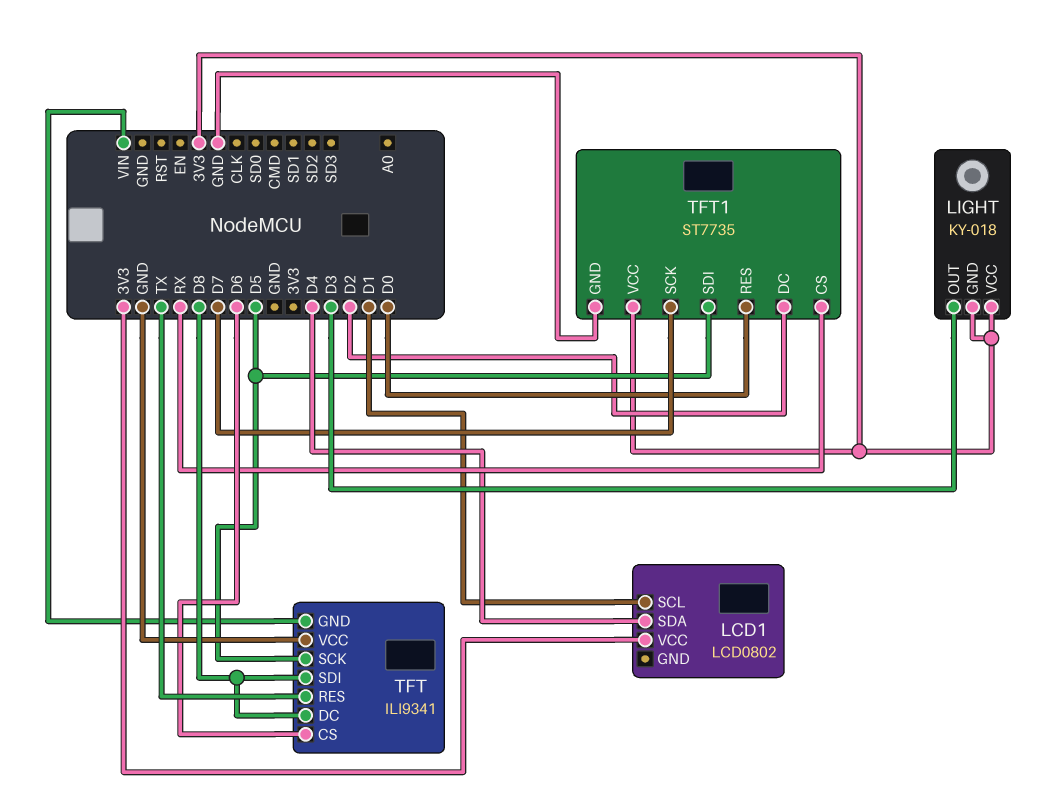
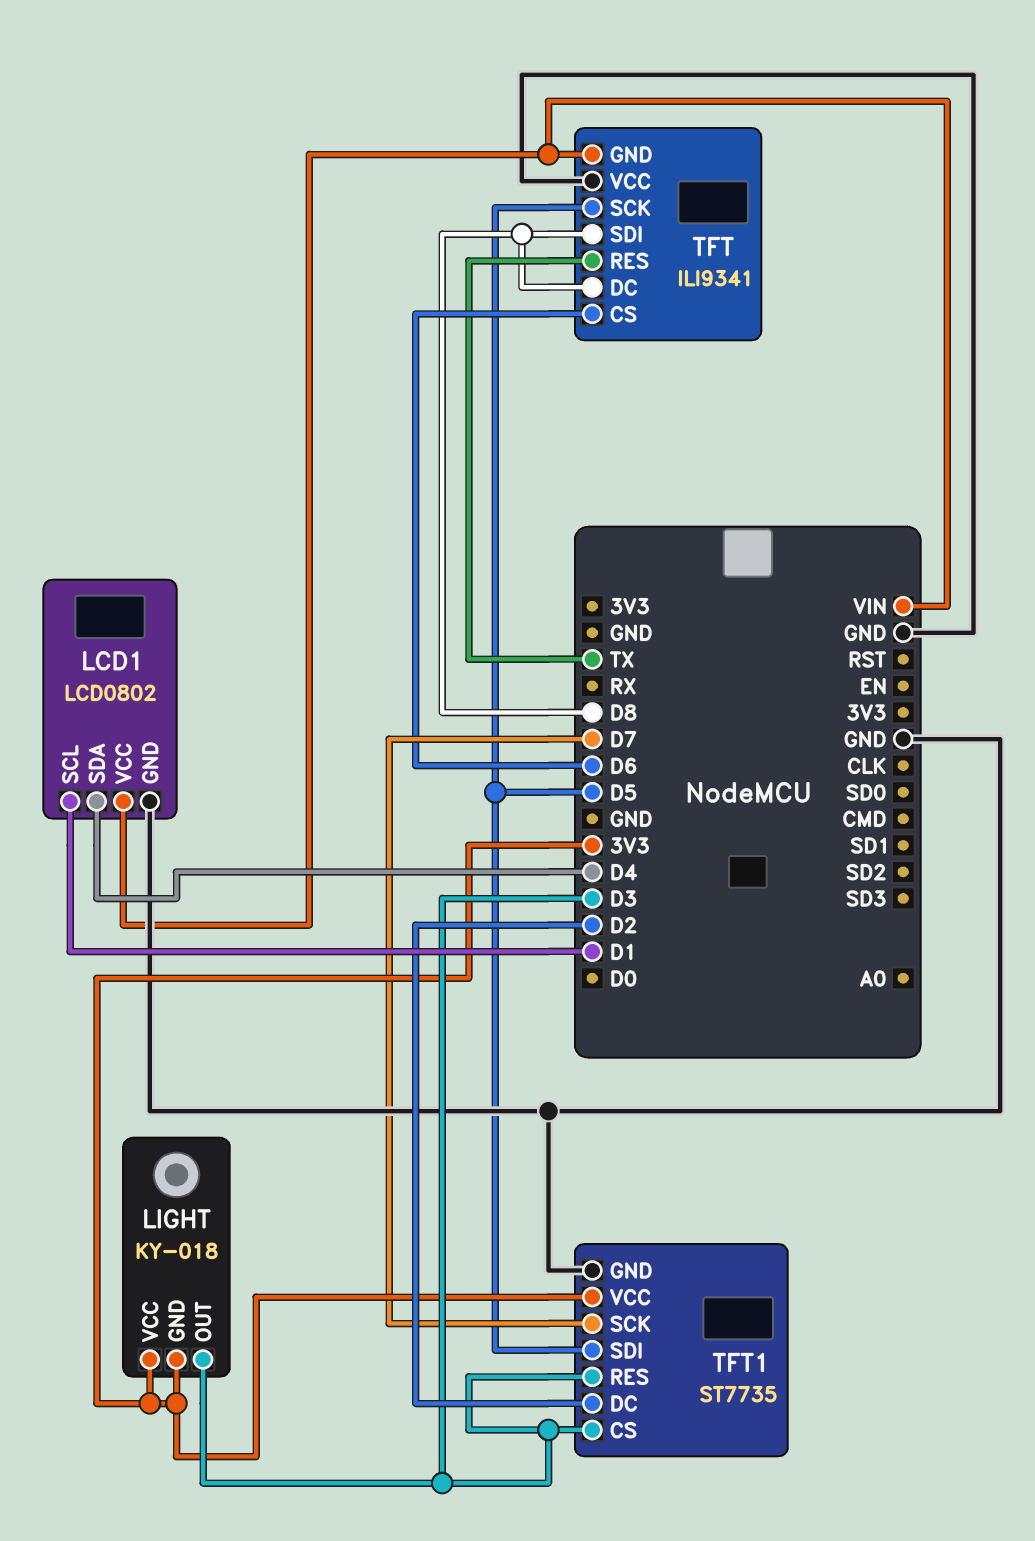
LCD1 pin GND: none -> GND
LCD1 pin VCC: 3V3 -> VIN
TFT1 pin CS: RX -> D3
TFT1 pin RES: D0 -> D3

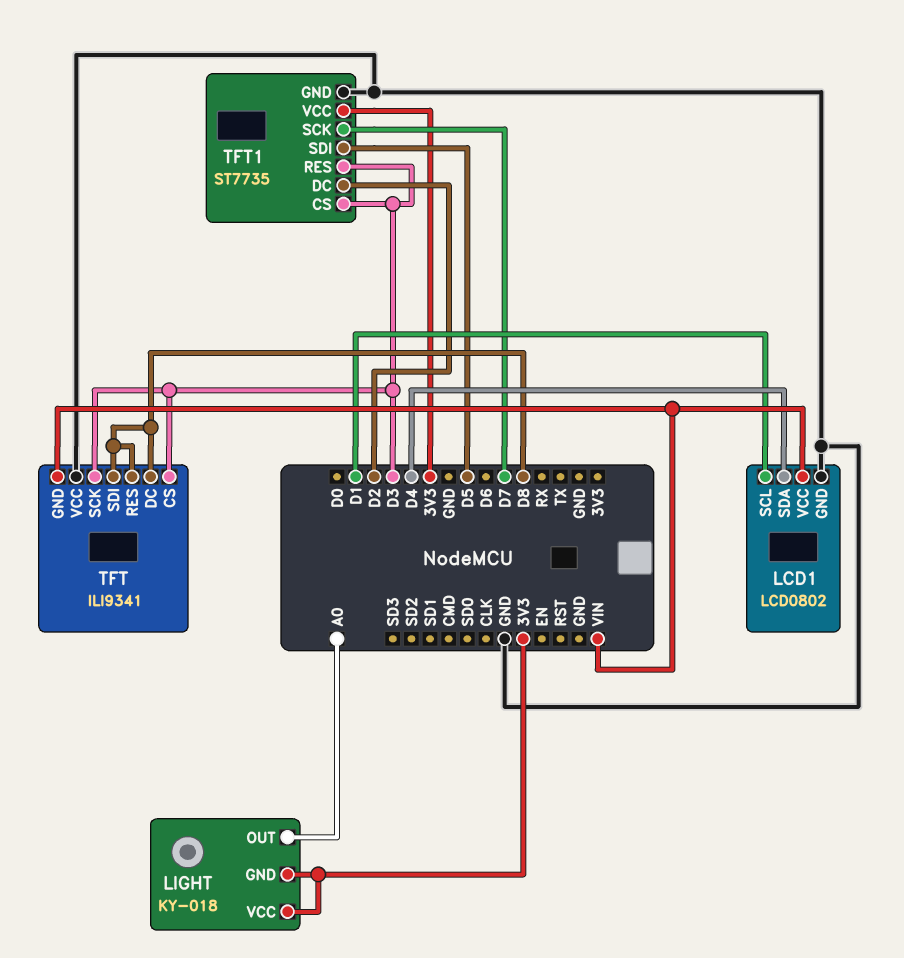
LIGHT pin OUT: D3 -> A0
TFT pin CS: D6 -> D3
TFT pin RES: TX -> D8
TFT pin SCK: D5 -> D3

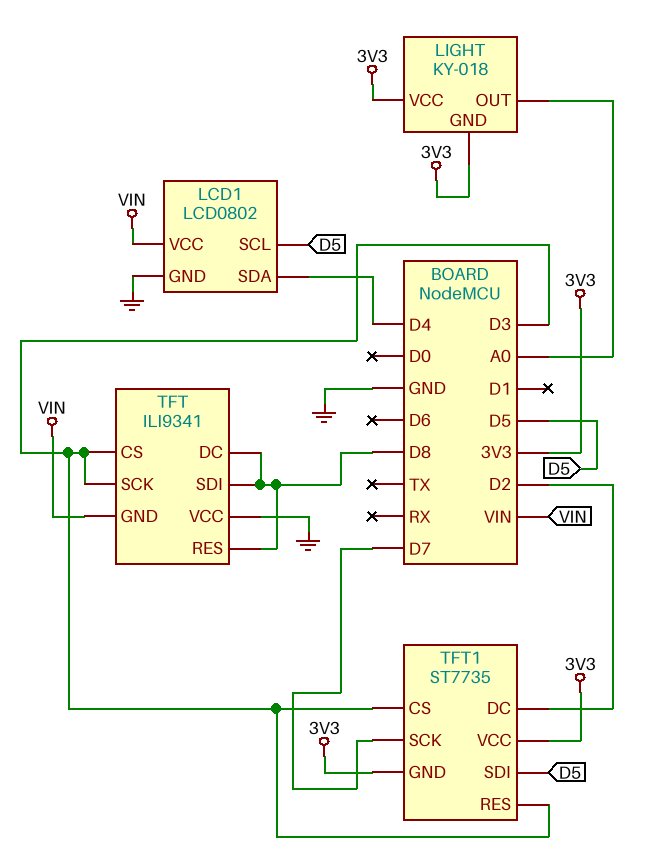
LCD1 pin SCL: D1 -> D5
TFT1 pin GND: GND -> 3V3

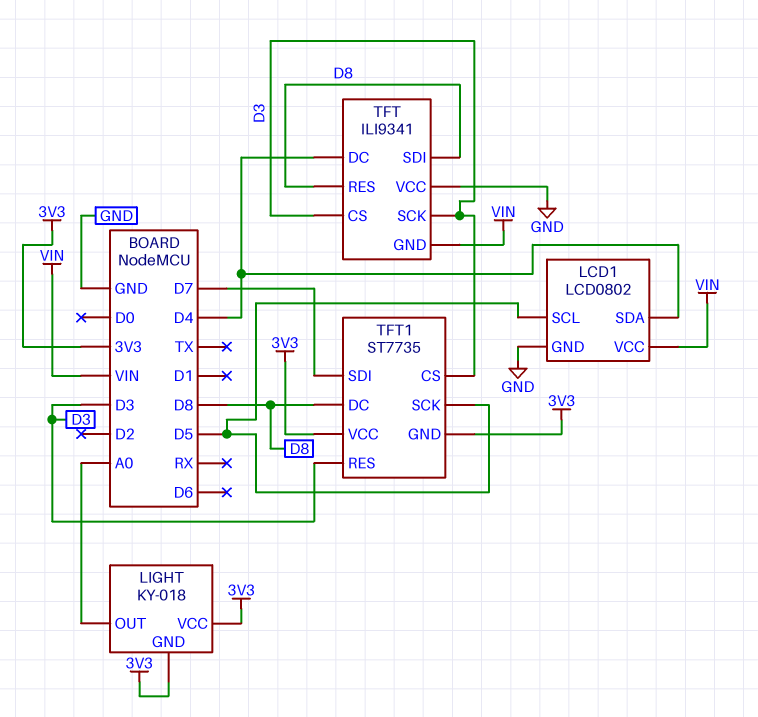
TFT pin DC: D8 -> D4
TFT1 pin DC: D2 -> D8
TFT1 pin SCK: D7 -> D5
TFT1 pin SDI: D5 -> D7

